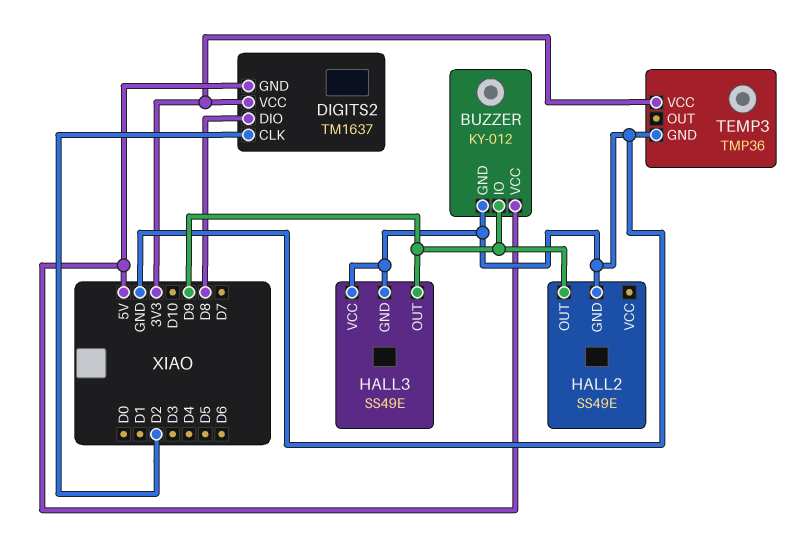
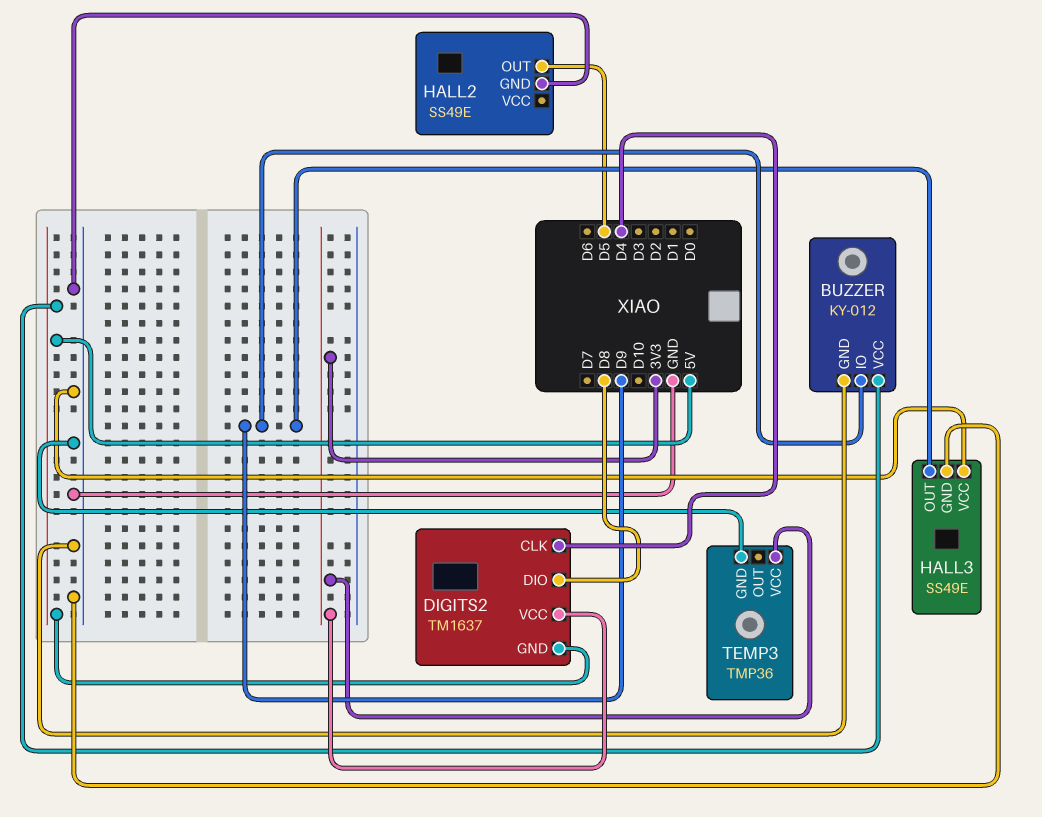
DIGITS2 pin CLK: D2 -> D4
HALL2 pin OUT: D9 -> D5

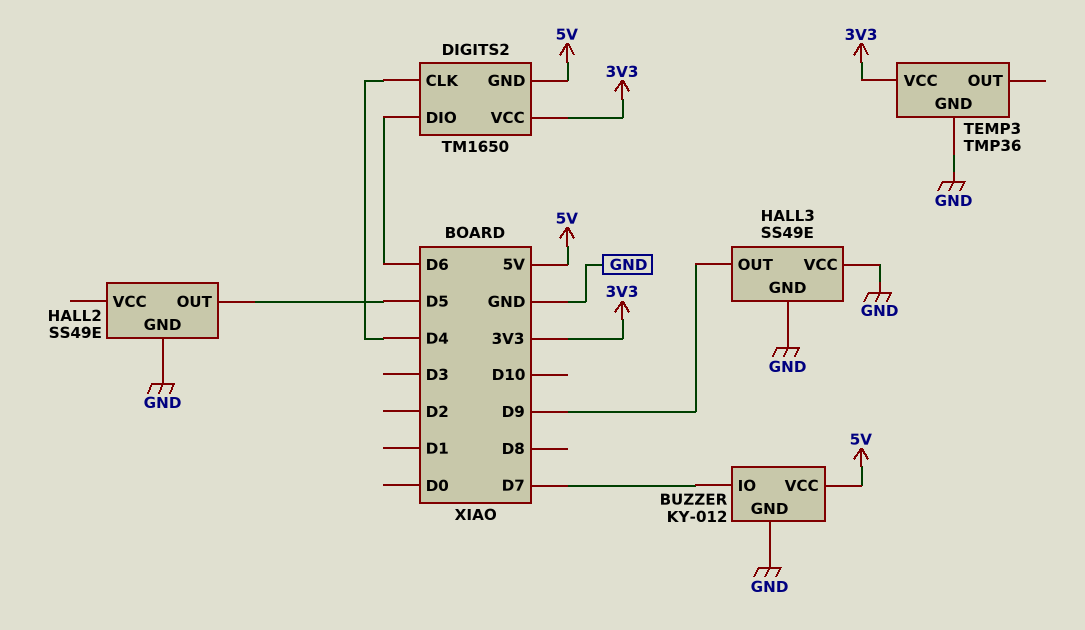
BUZZER pin IO: D9 -> D7
DIGITS2: TM1637 -> TM1650
DIGITS2 pin DIO: D8 -> D6

